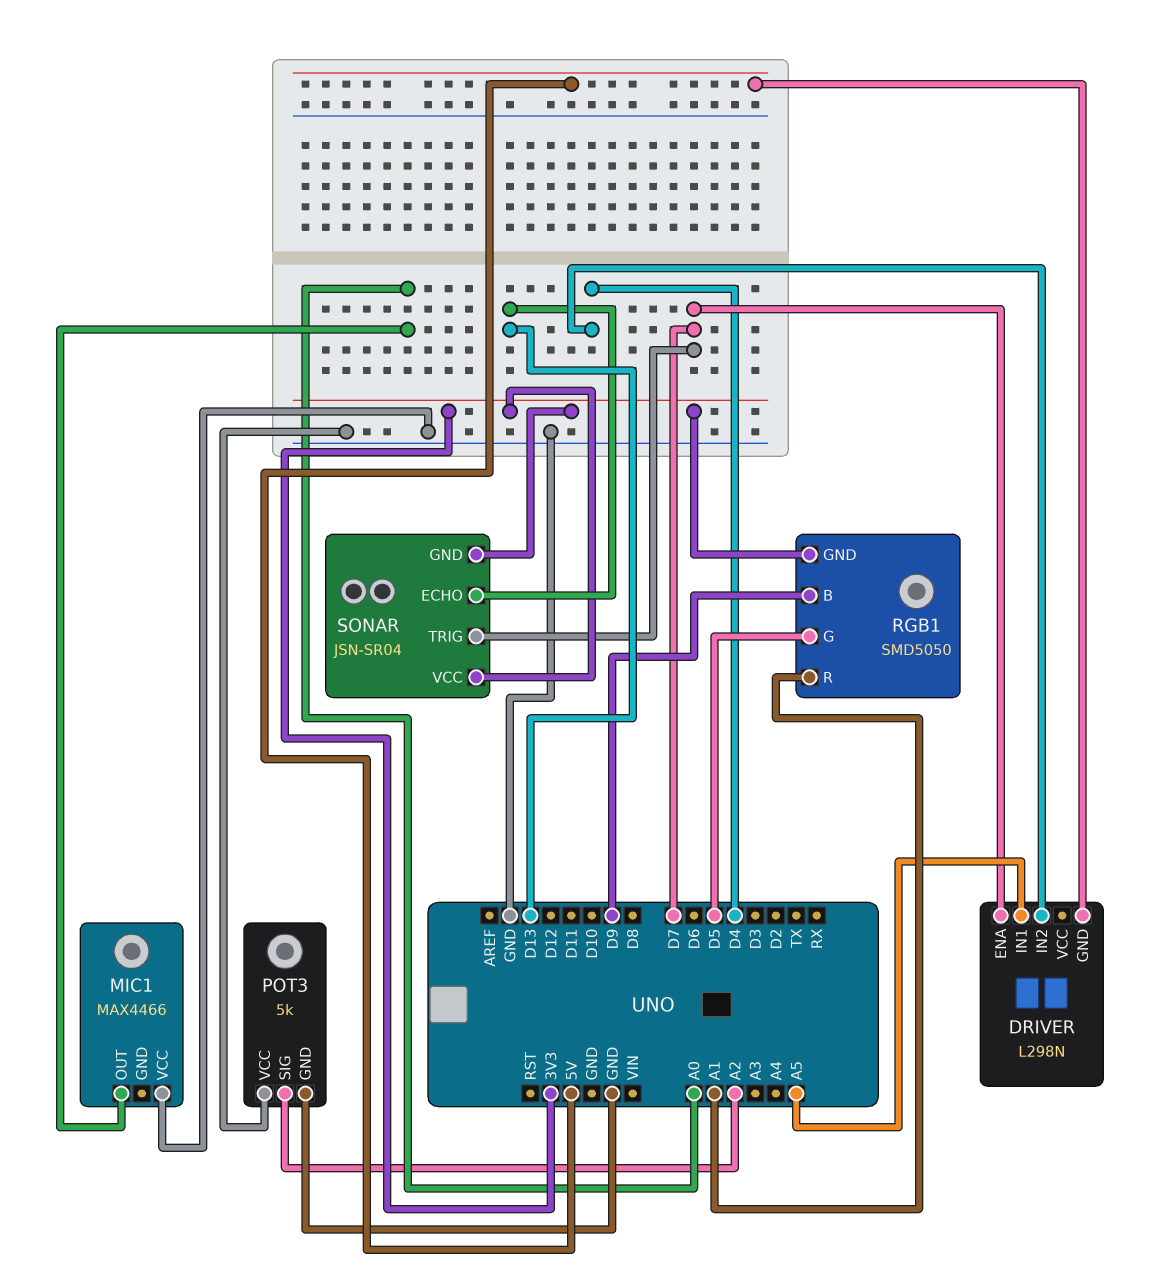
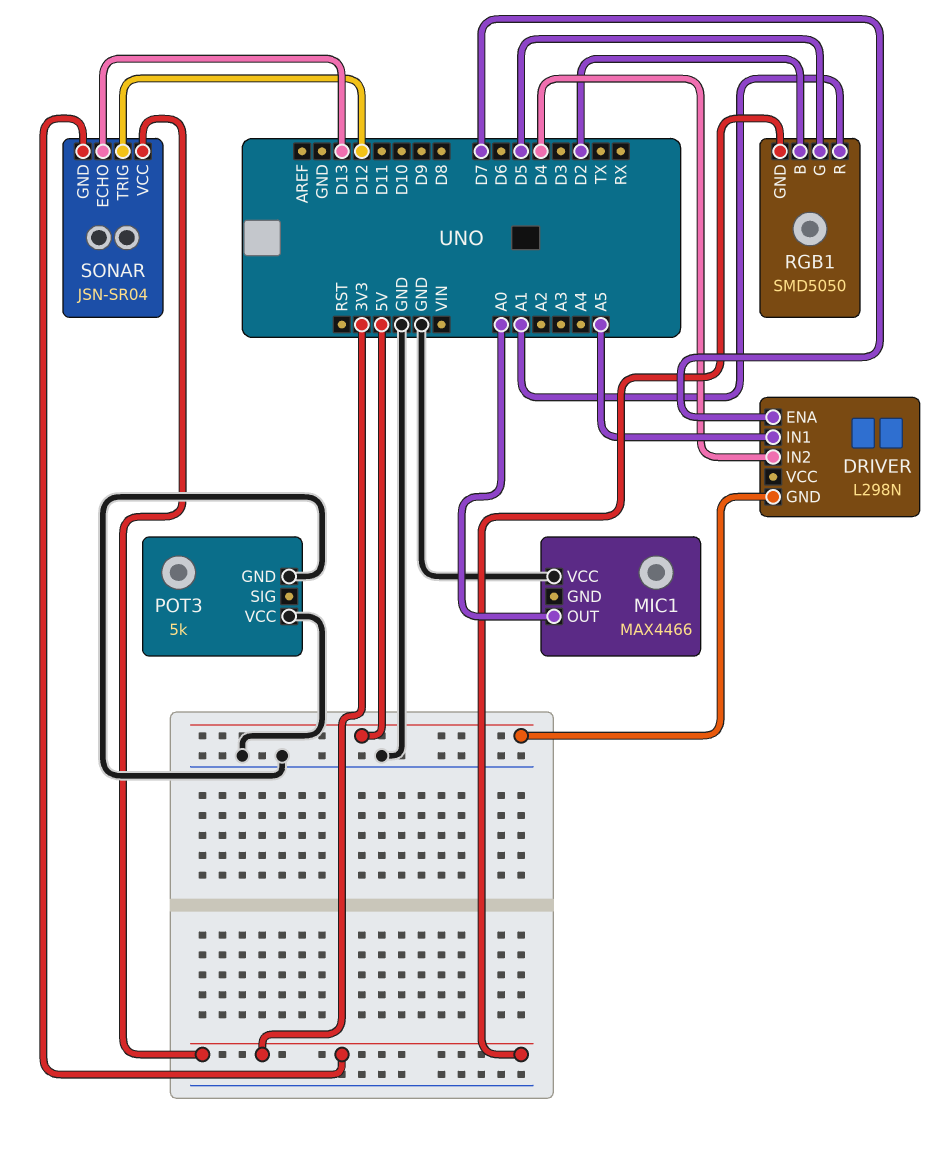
POT3 pin SIG: A2 -> none
RGB1 pin B: D9 -> D2
SONAR pin TRIG: D7 -> D12

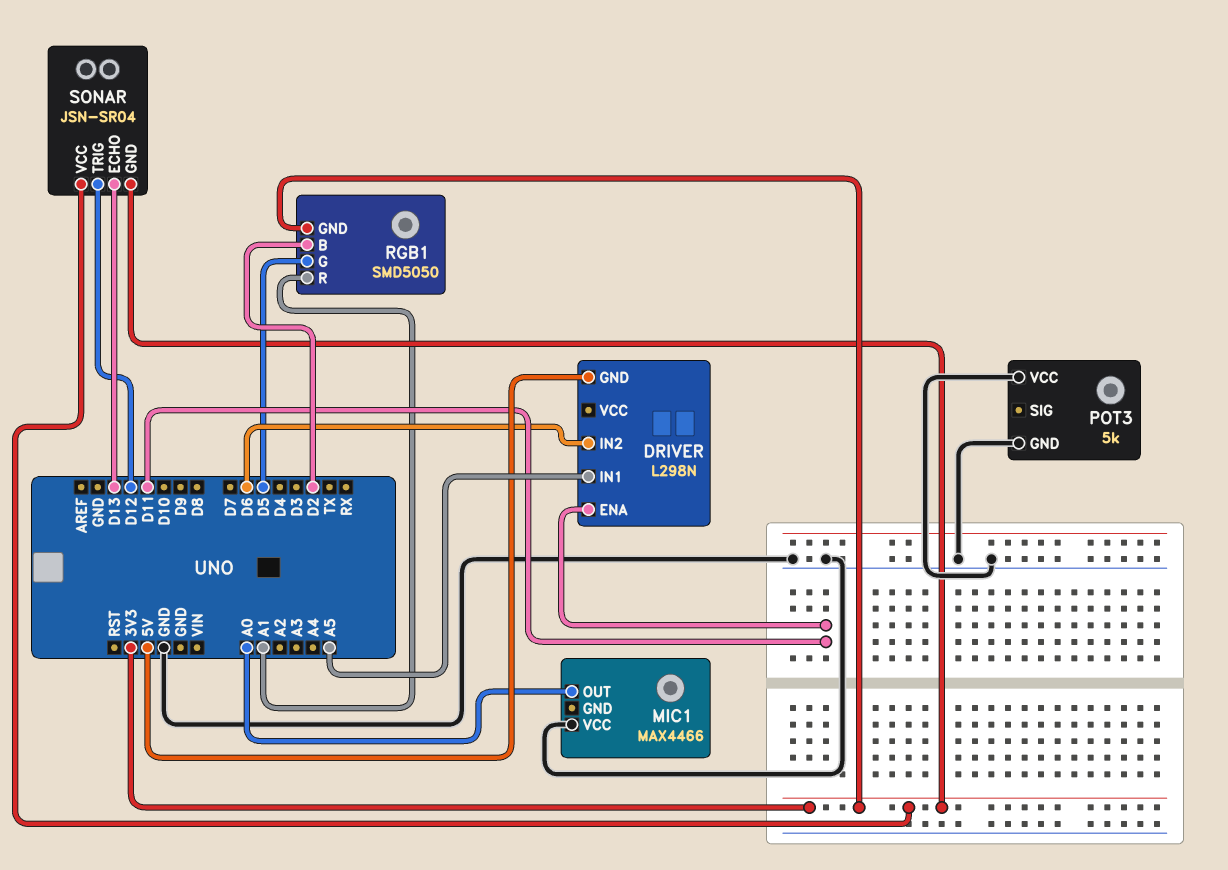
DRIVER pin ENA: D7 -> D11
DRIVER pin IN2: D4 -> D6

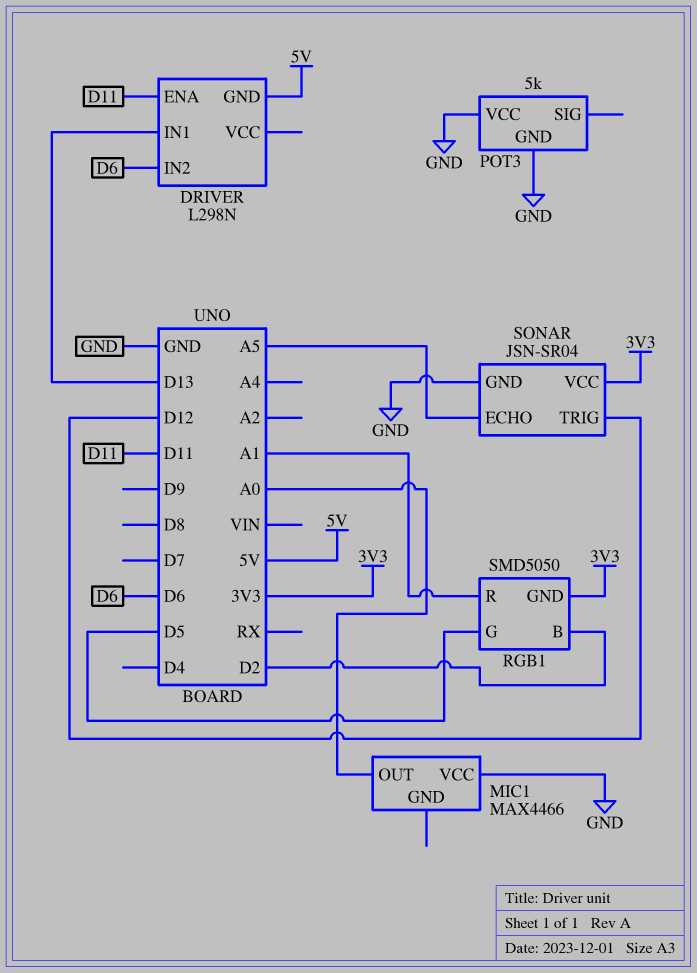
DRIVER pin IN1: A5 -> D13
SONAR pin ECHO: D13 -> A5
SONAR pin GND: 3V3 -> GND

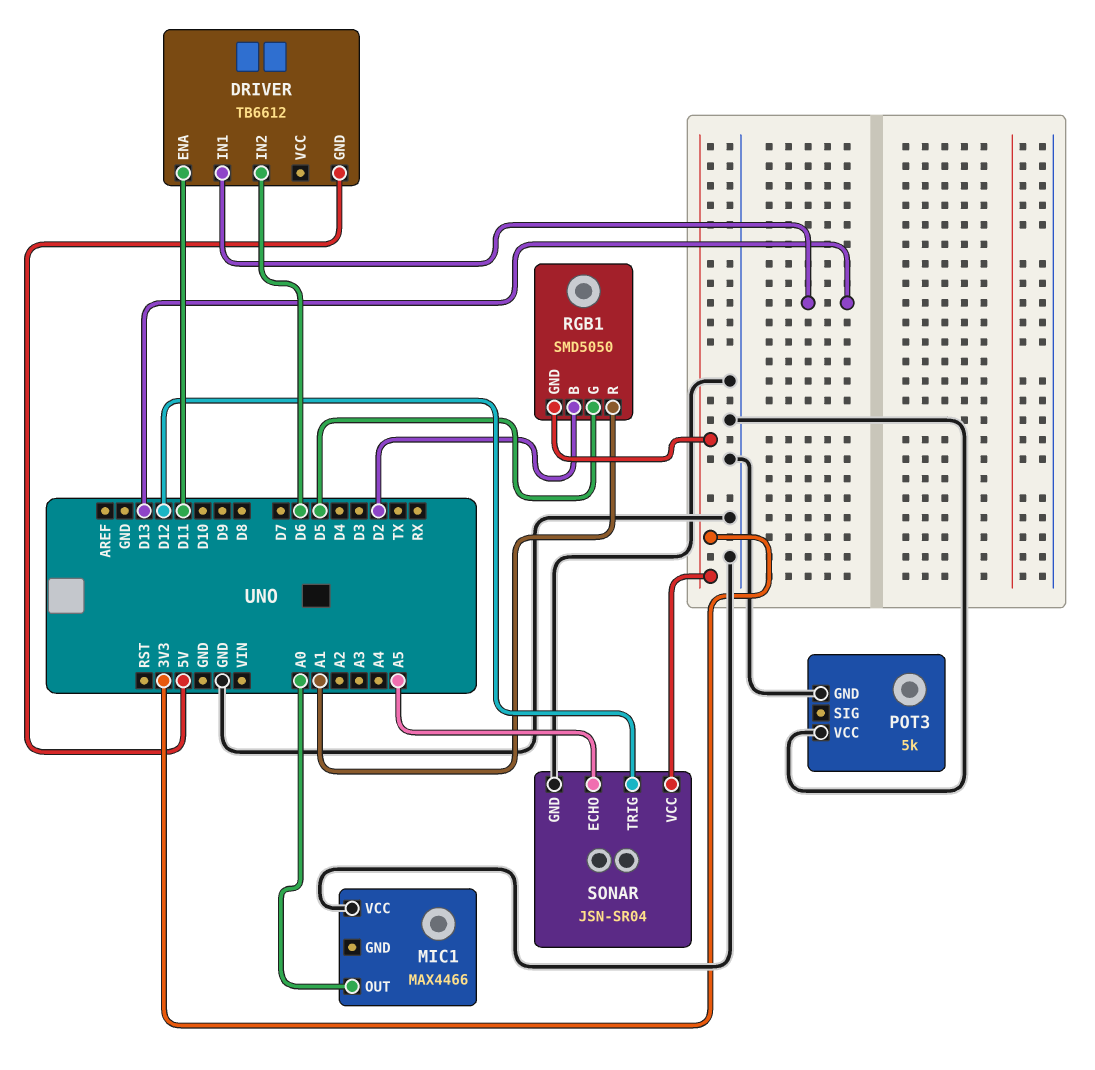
DRIVER: L298N -> TB6612

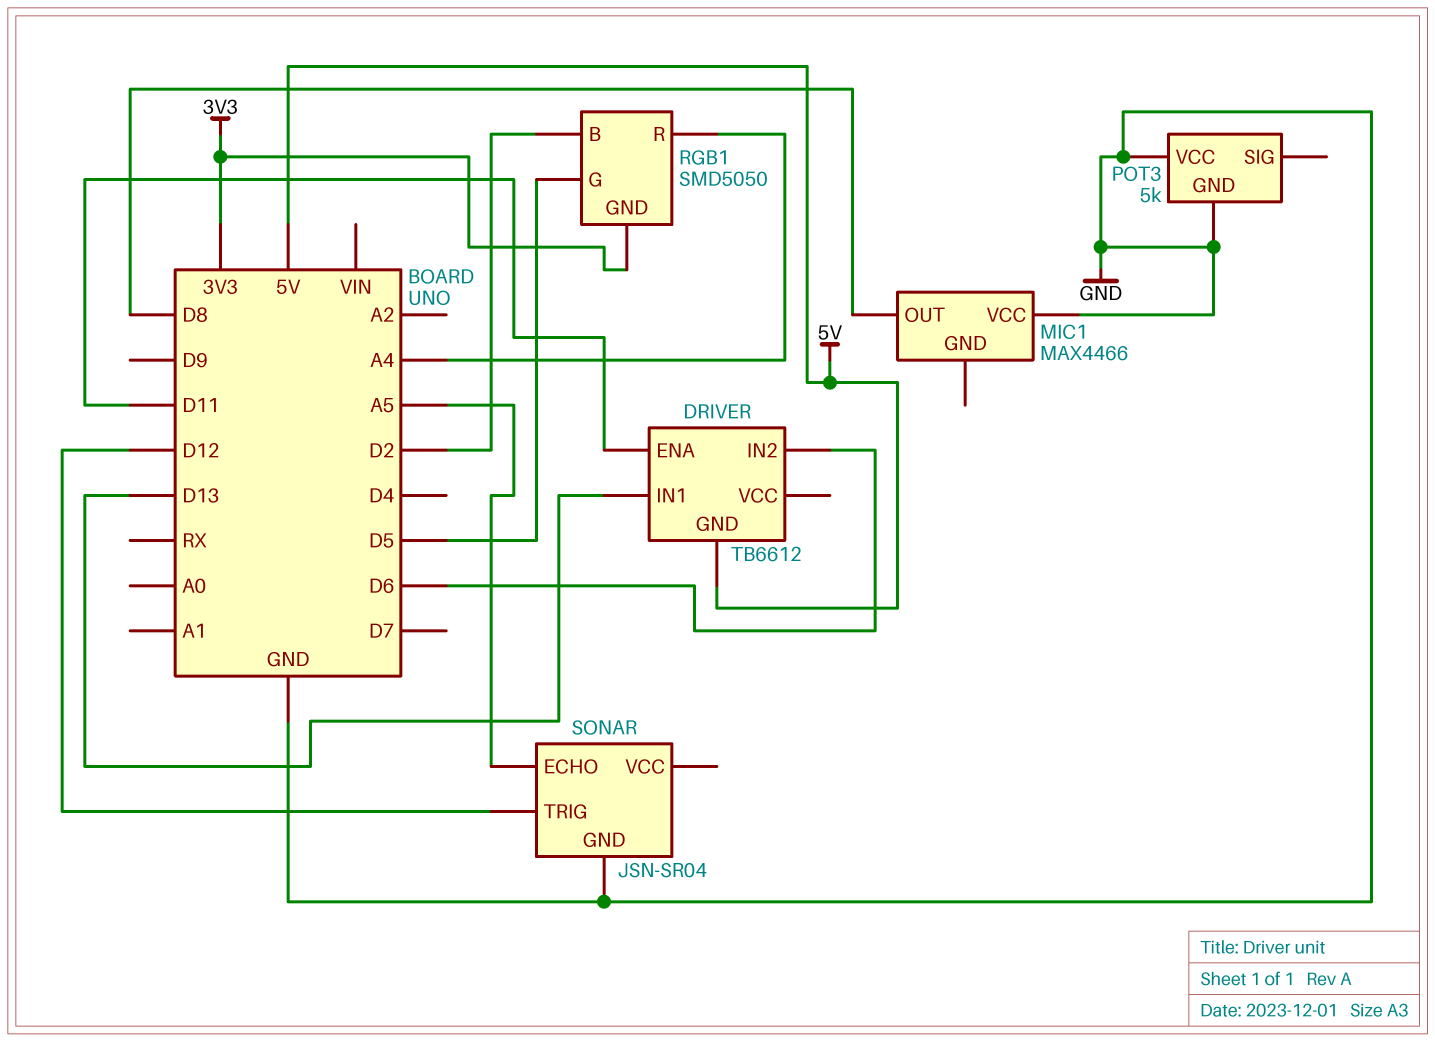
MIC1 pin OUT: A0 -> D8
RGB1 pin R: A1 -> A4
SONAR pin VCC: 3V3 -> none

